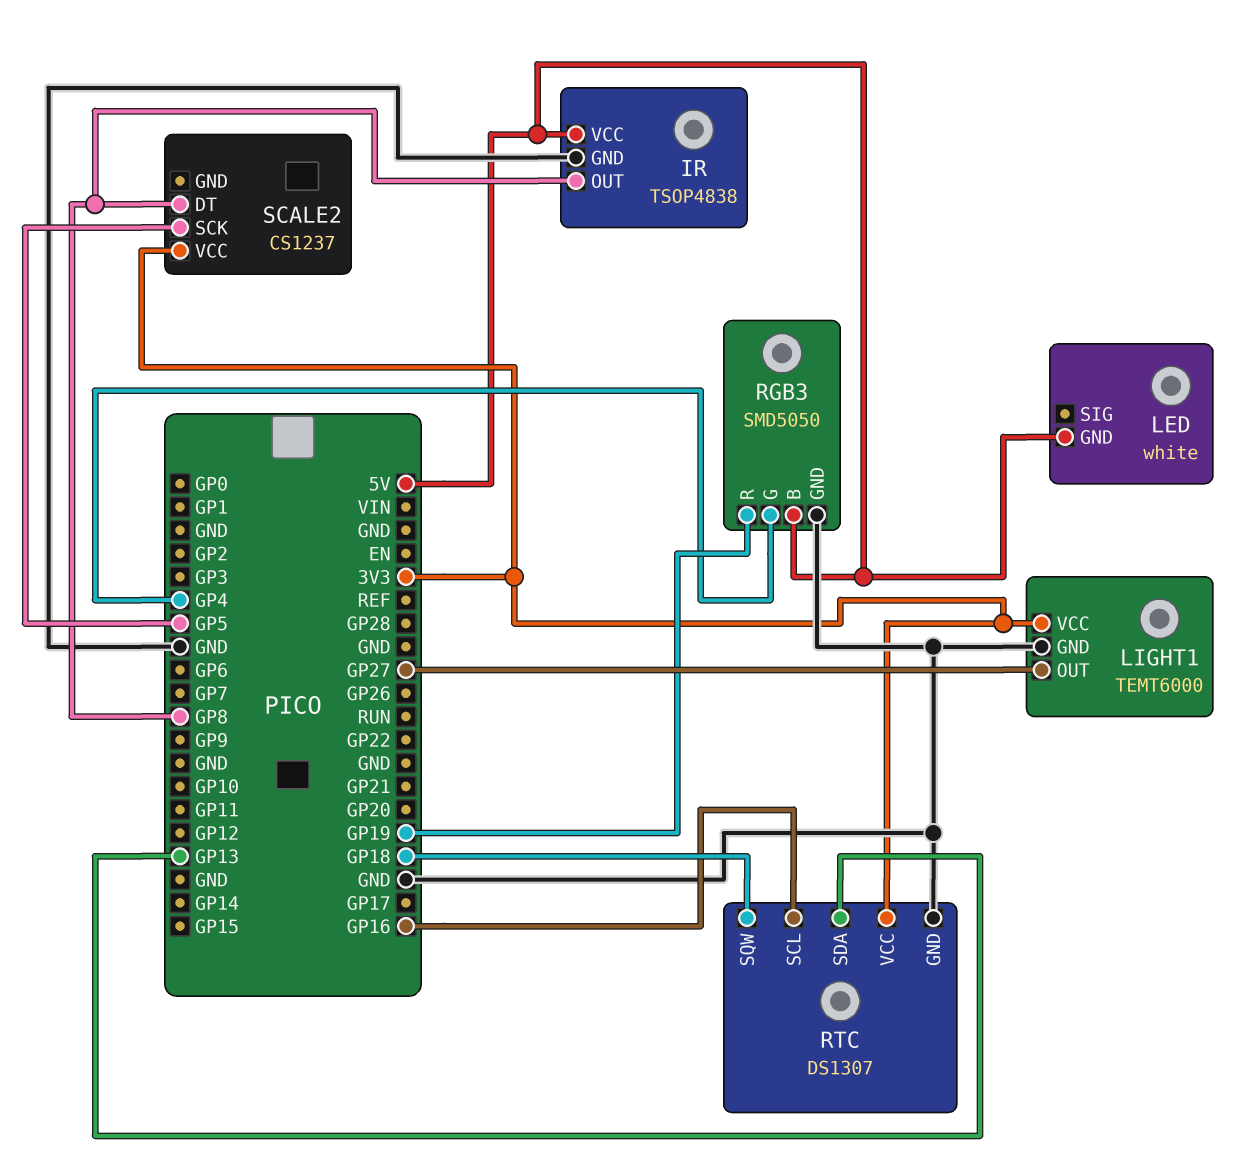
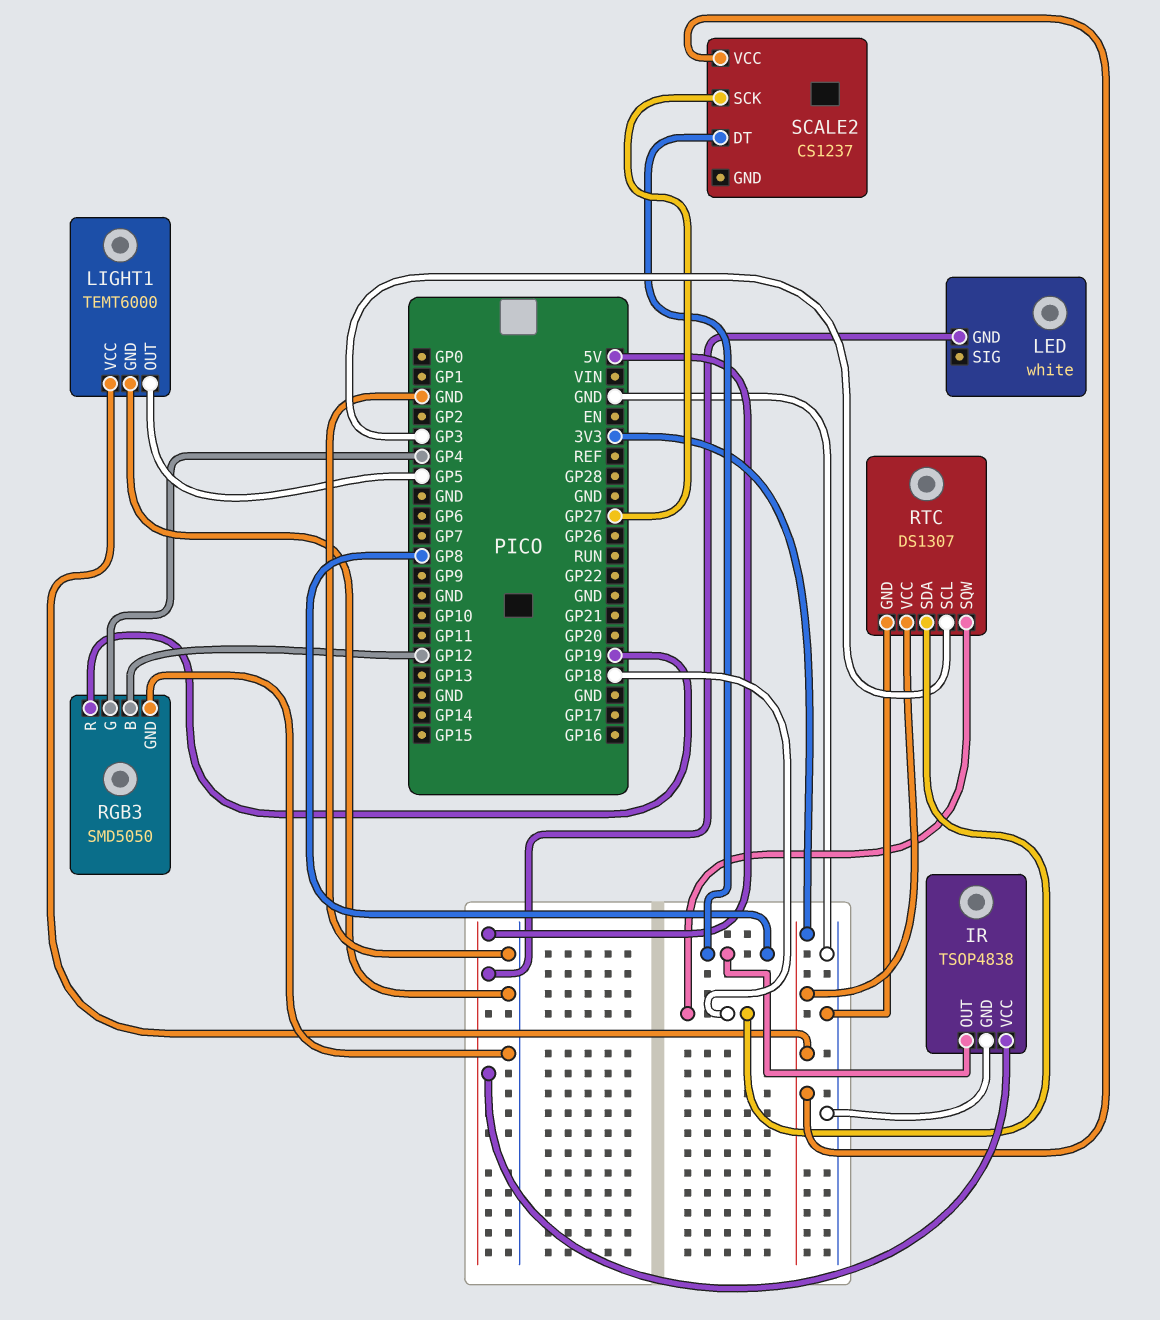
LIGHT1 pin OUT: GP27 -> GP5
RGB3 pin B: 5V -> GP12
RTC pin SCL: GP16 -> GP3
RTC pin SDA: GP13 -> GP18
SCALE2 pin SCK: GP5 -> GP27

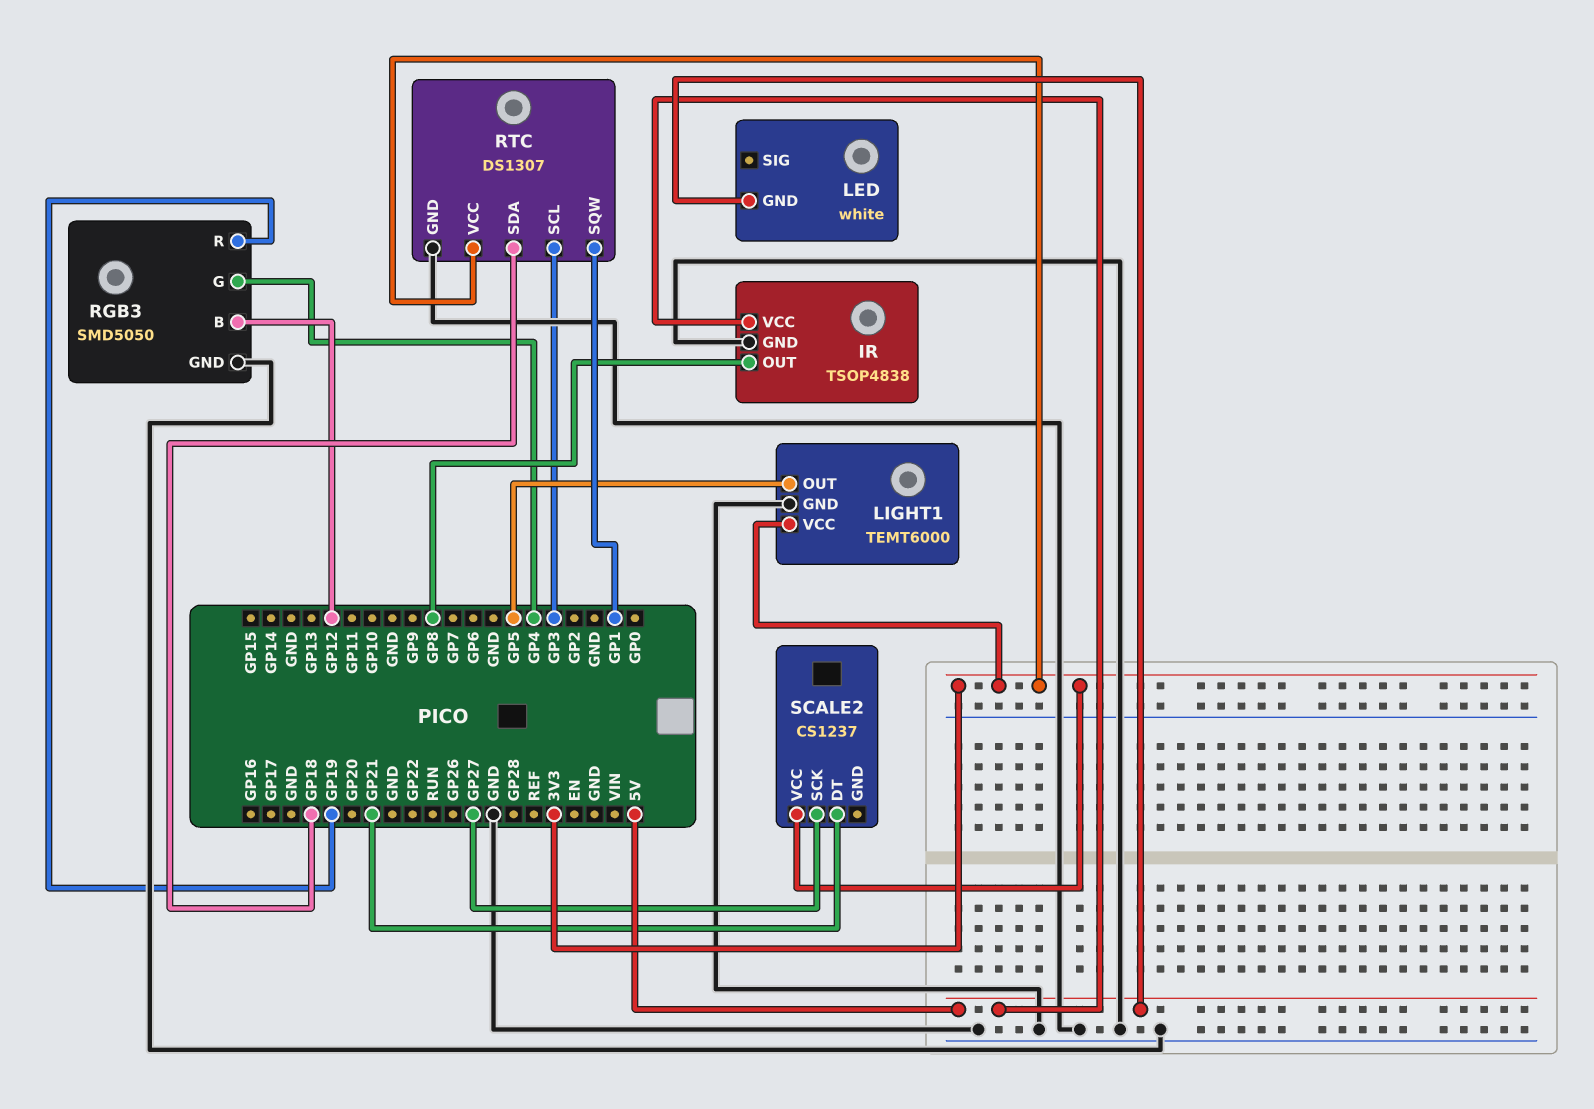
RTC pin SQW: GP18 -> GP1
SCALE2 pin DT: GP8 -> GP21

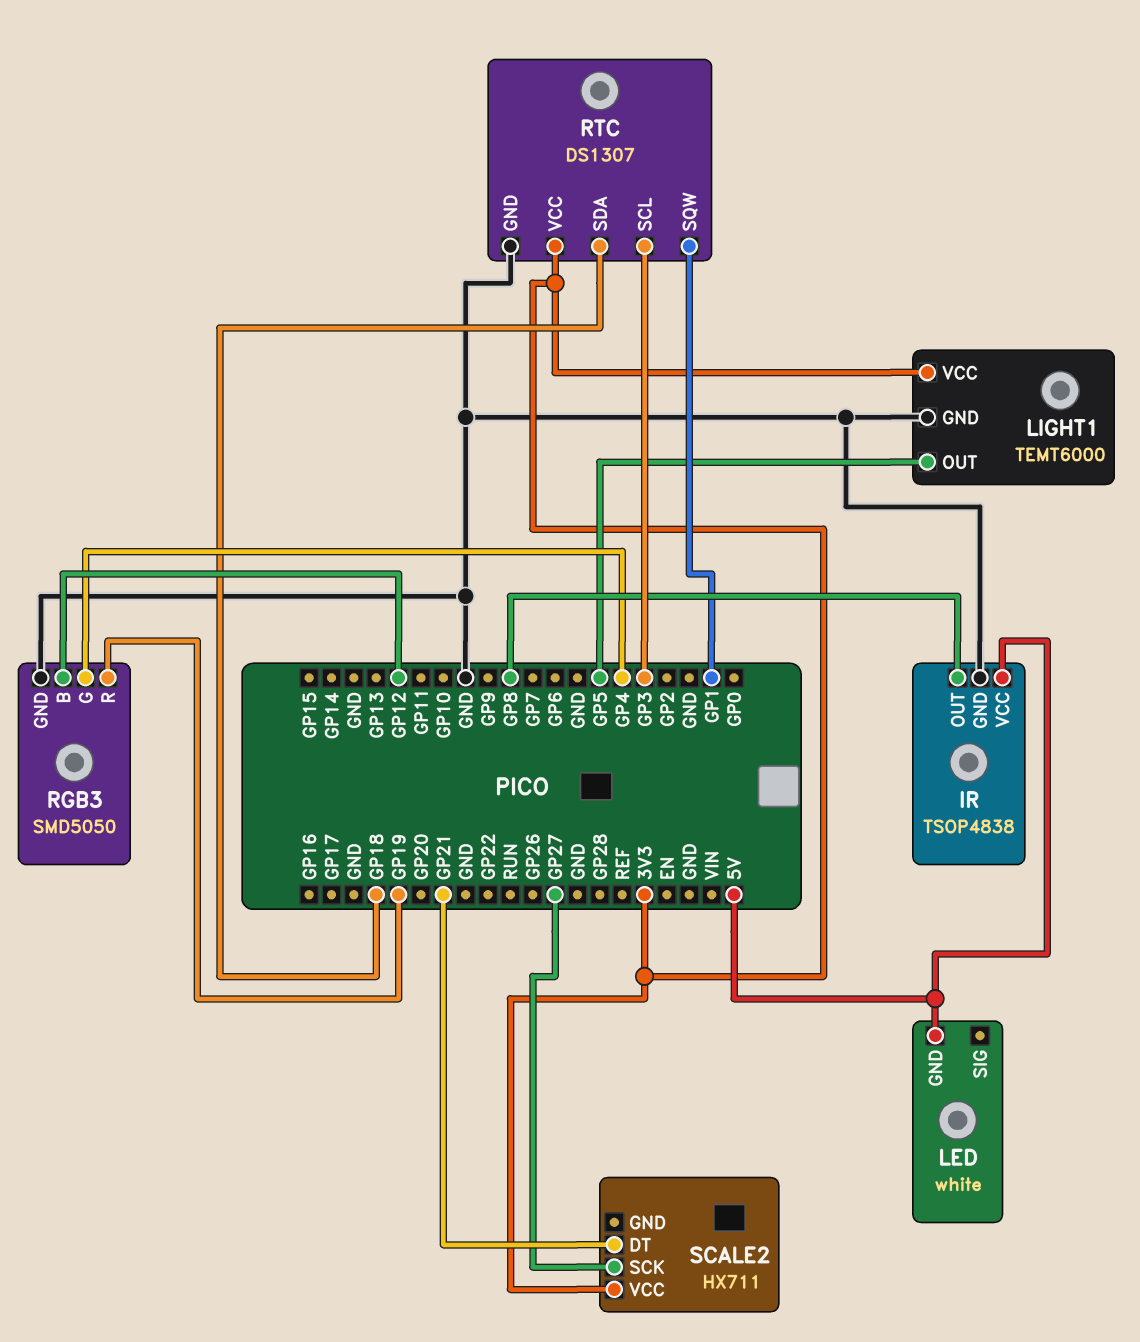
SCALE2: CS1237 -> HX711

